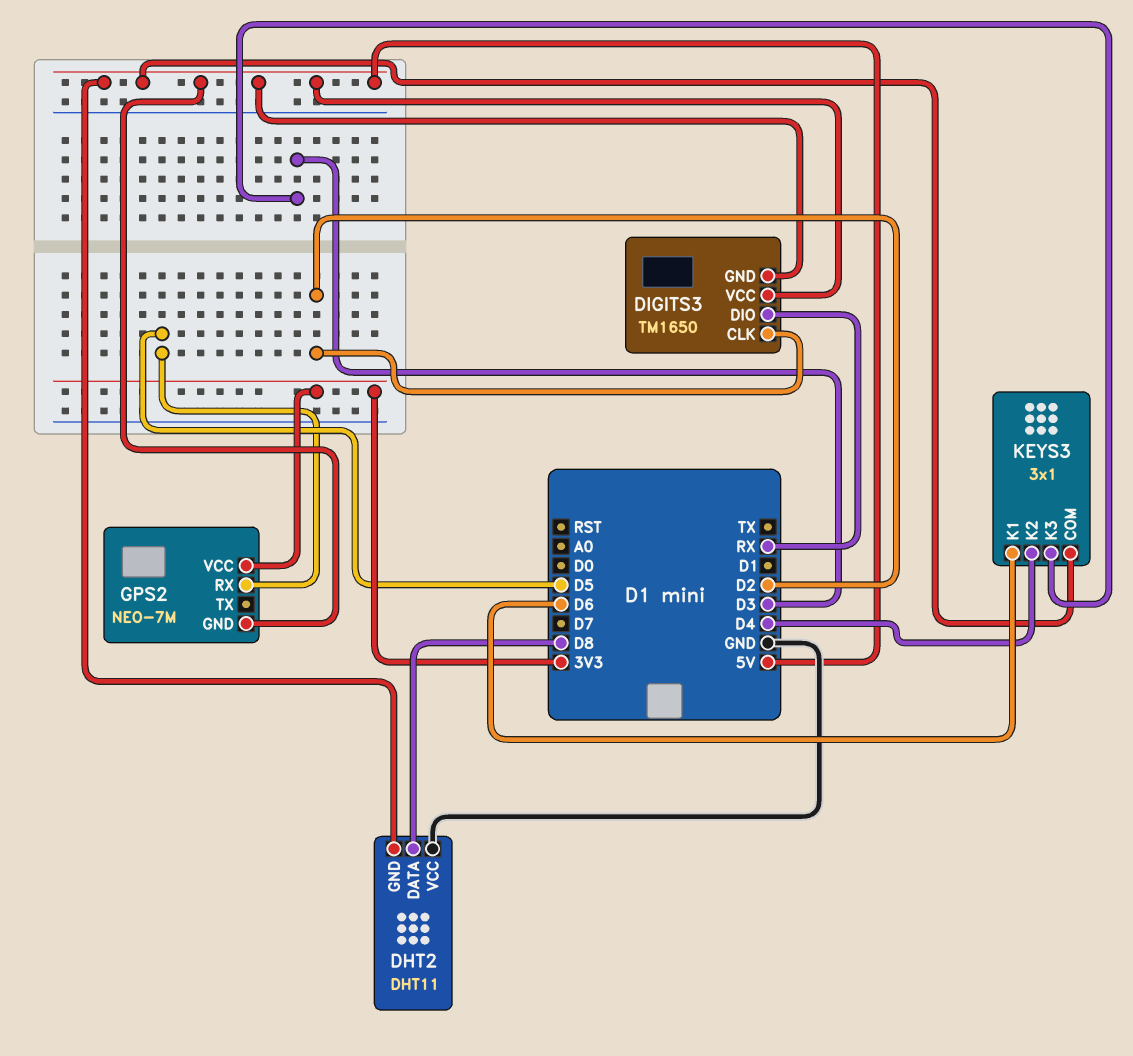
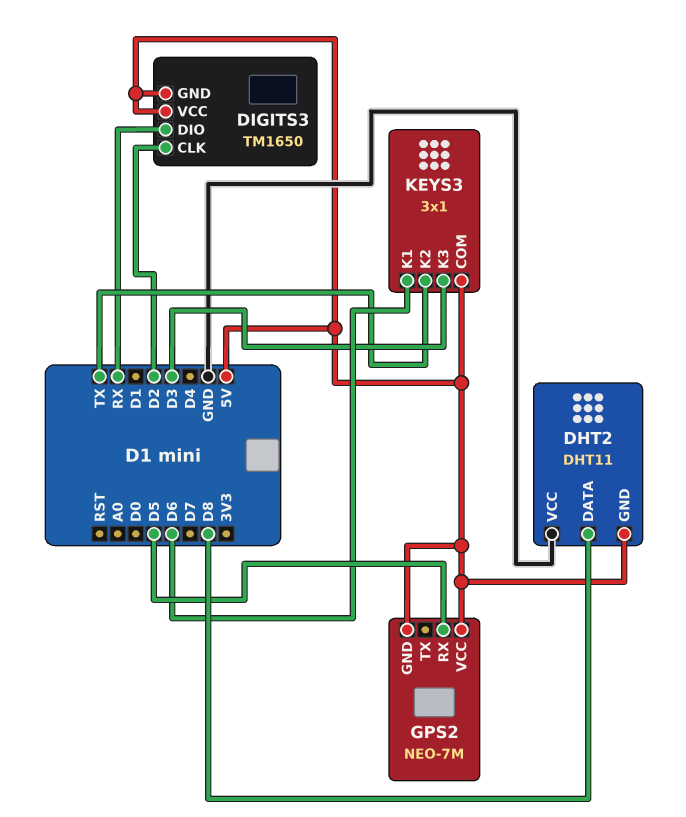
GPS2 pin VCC: 3V3 -> 5V
KEYS3 pin K2: D4 -> TX

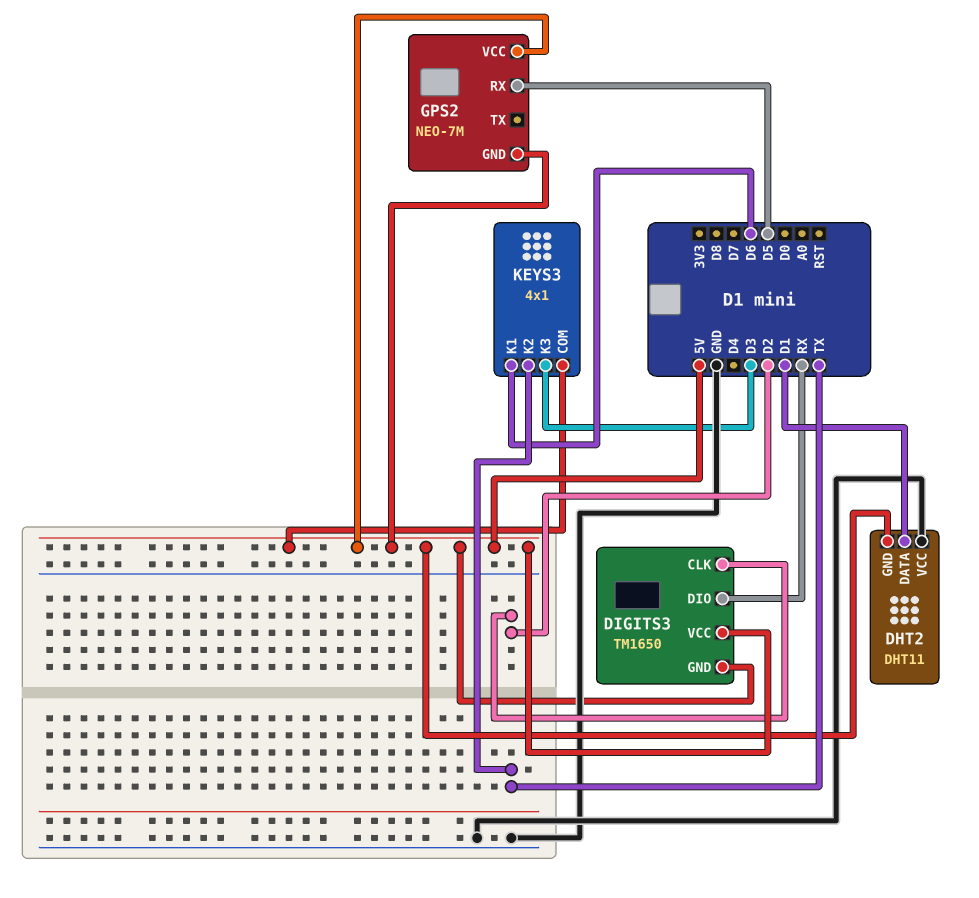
DHT2 pin DATA: D8 -> D1
KEYS3: 3x1 -> 4x1

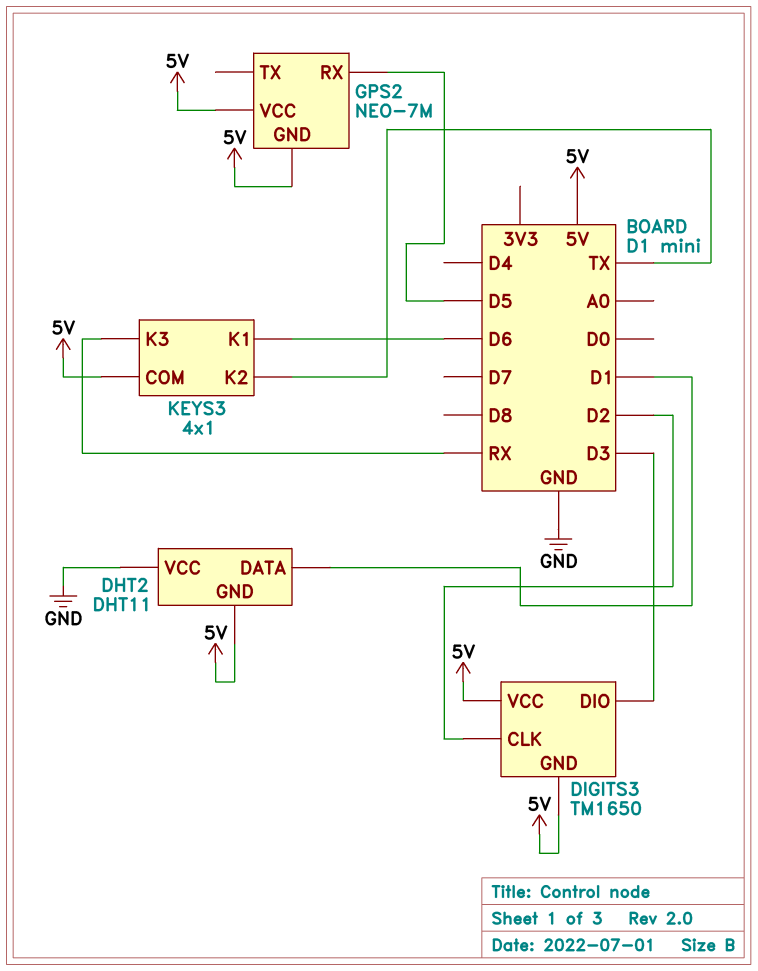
DIGITS3 pin DIO: RX -> D3
KEYS3 pin K3: D3 -> RX

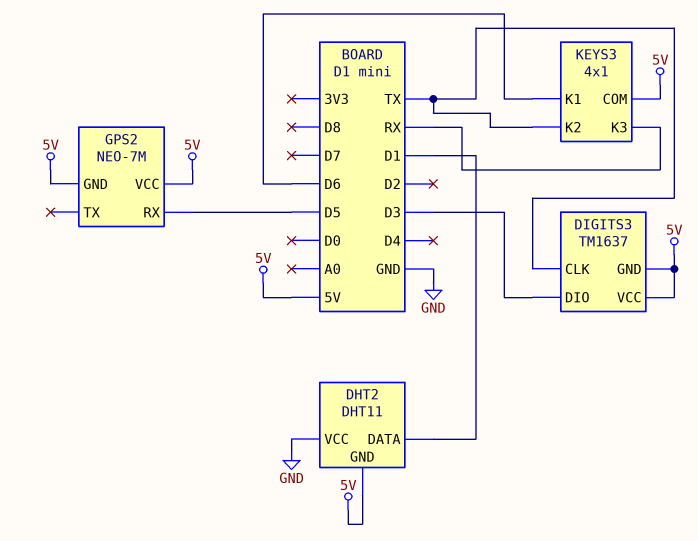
DIGITS3: TM1650 -> TM1637
DIGITS3 pin CLK: D2 -> TX

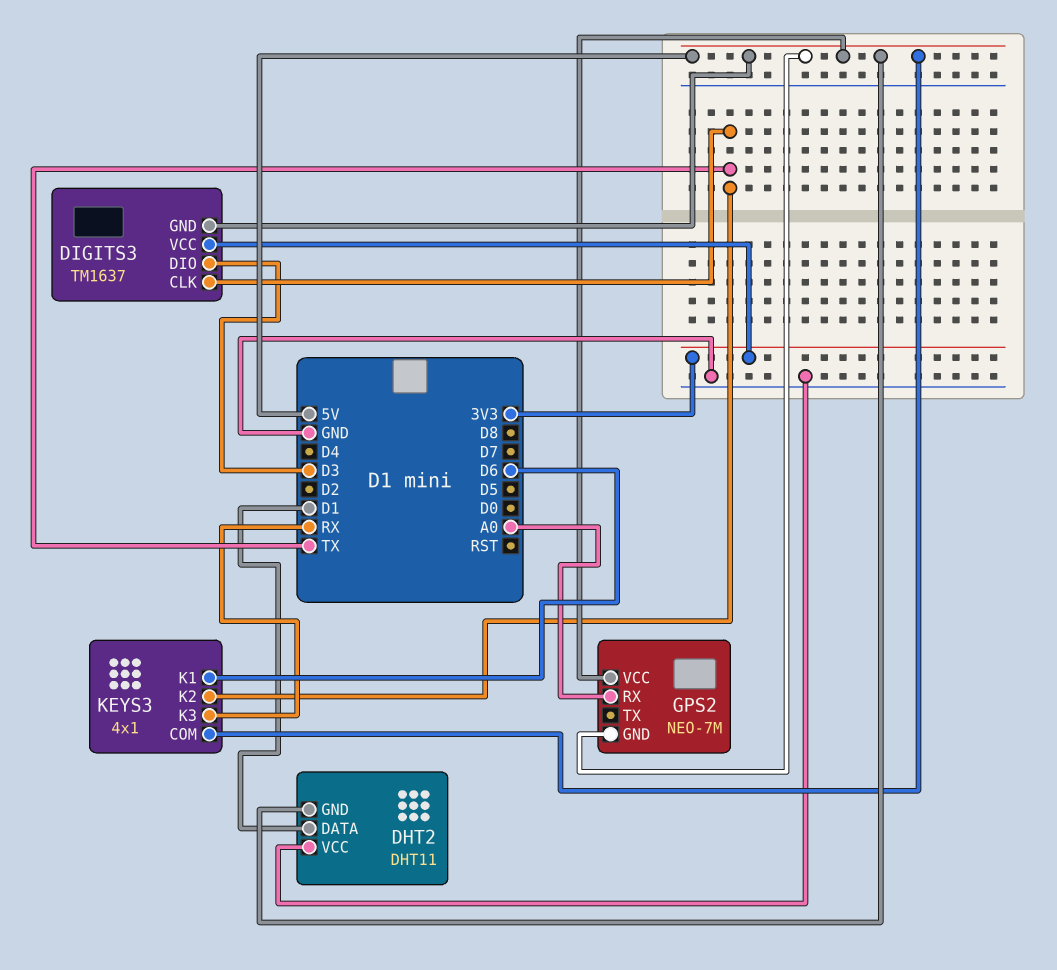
DIGITS3 pin VCC: 5V -> 3V3
GPS2 pin RX: D5 -> A0

